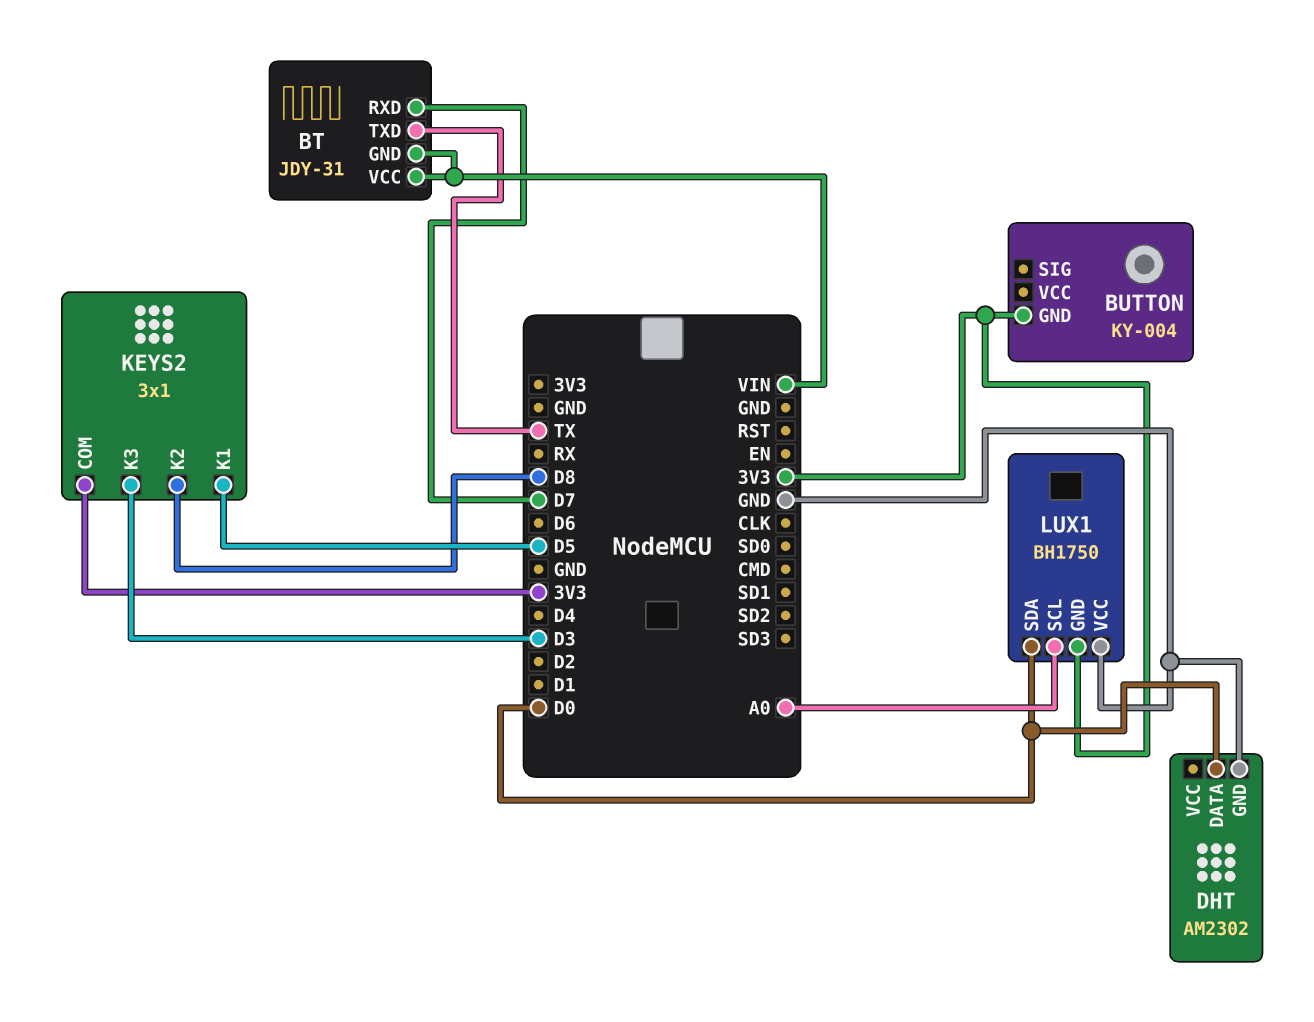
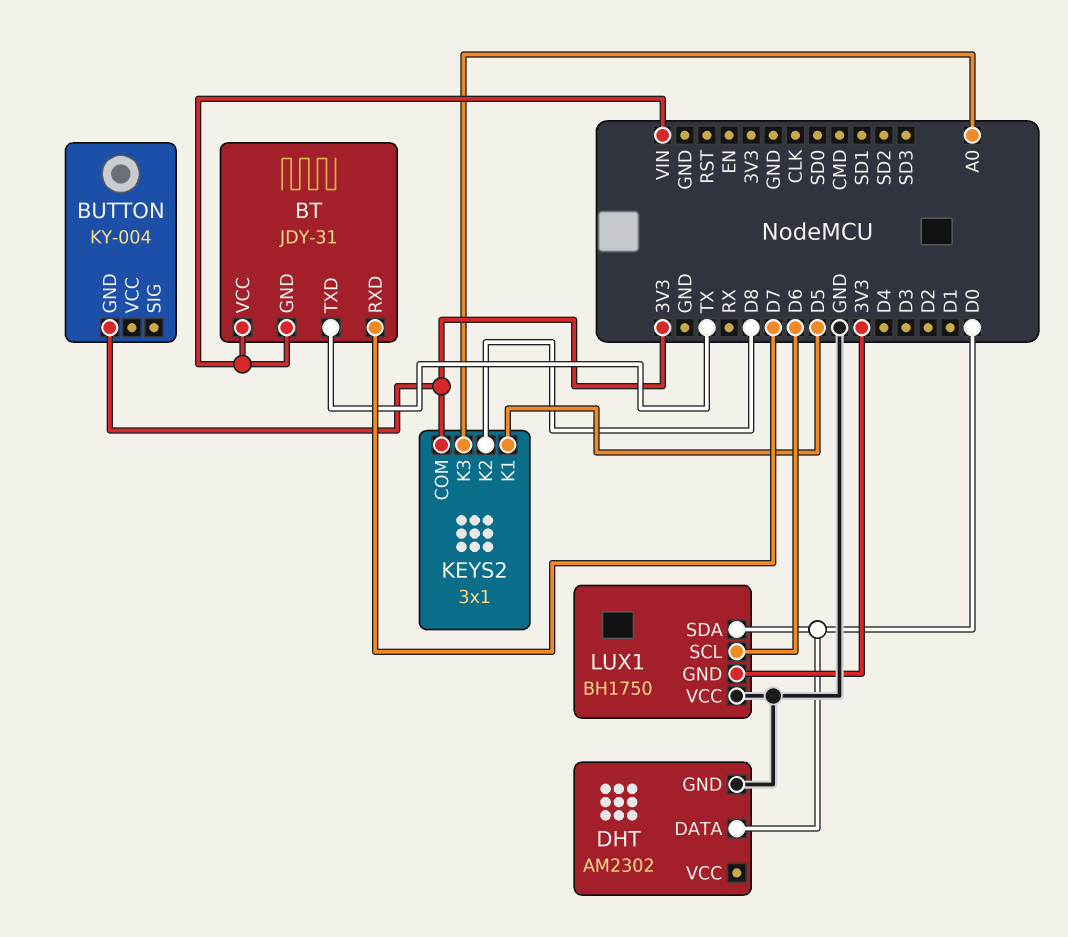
KEYS2 pin K3: D3 -> A0
LUX1 pin SCL: A0 -> D6

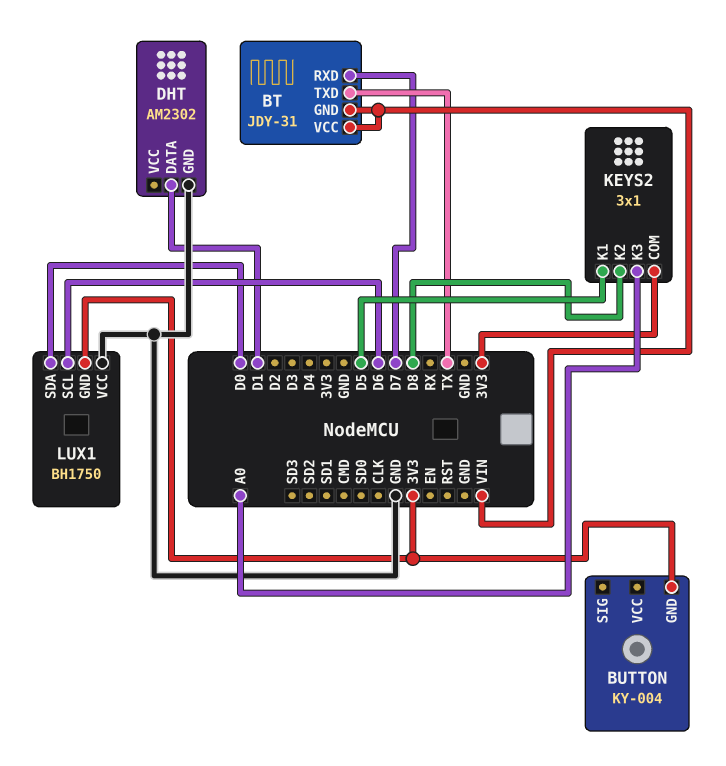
DHT pin DATA: D0 -> D1

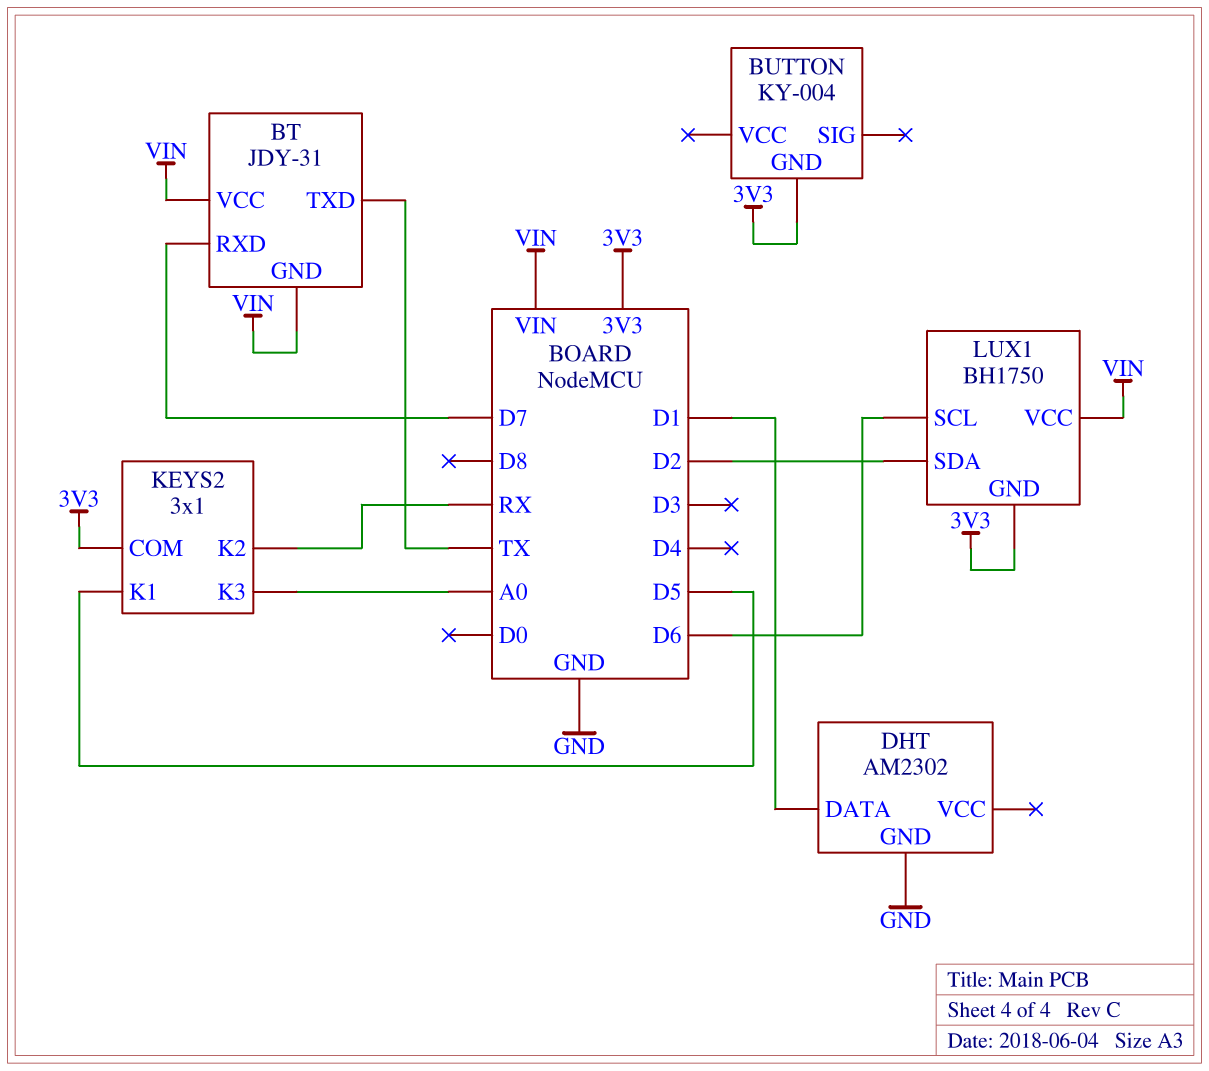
KEYS2 pin K2: D8 -> RX
LUX1 pin SDA: D0 -> D2
LUX1 pin VCC: GND -> VIN

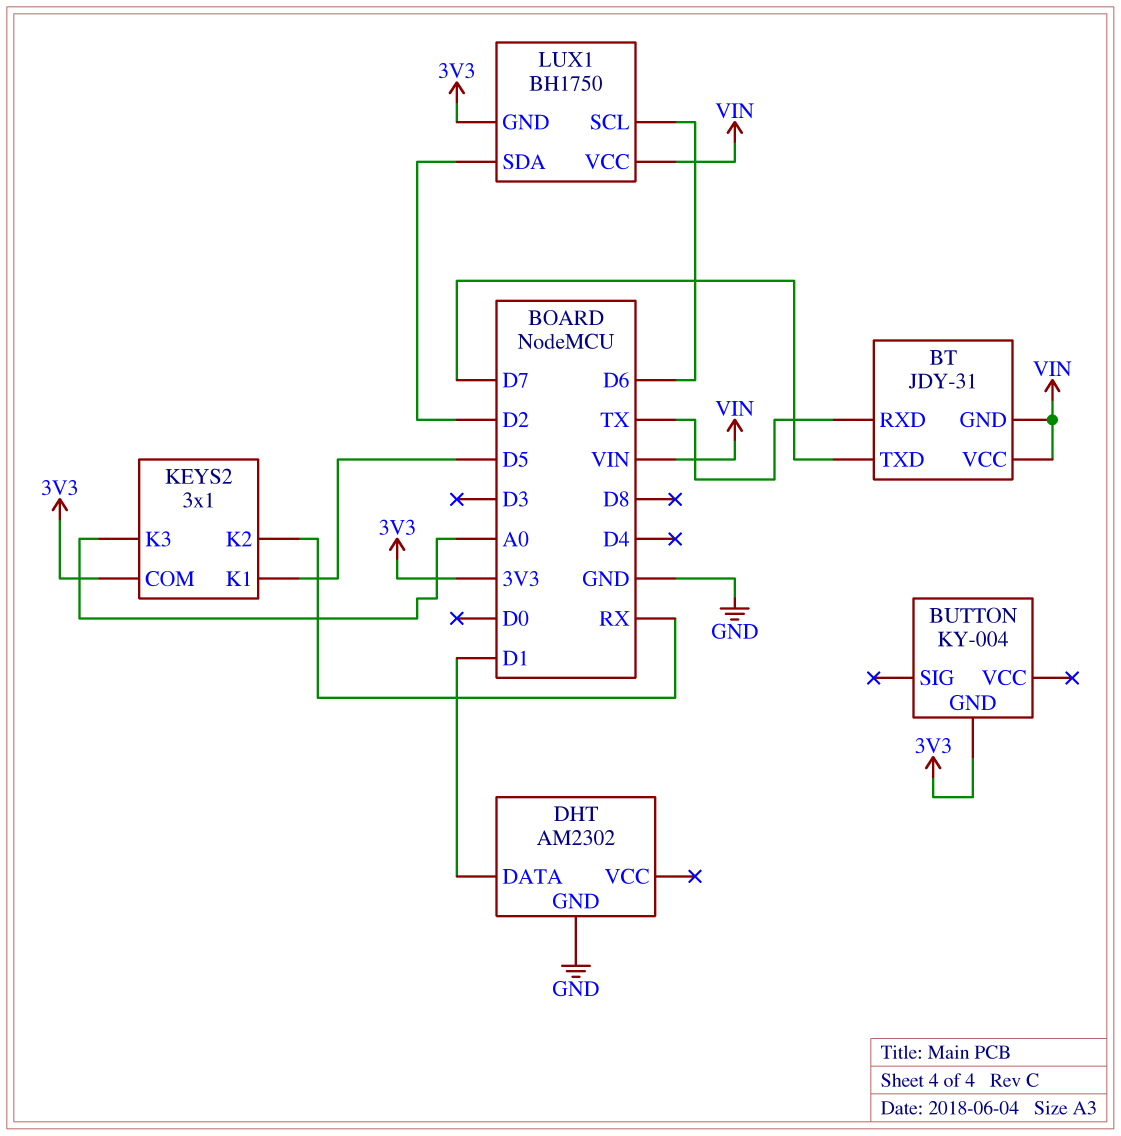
BT pin RXD: D7 -> TX
BT pin TXD: TX -> D7

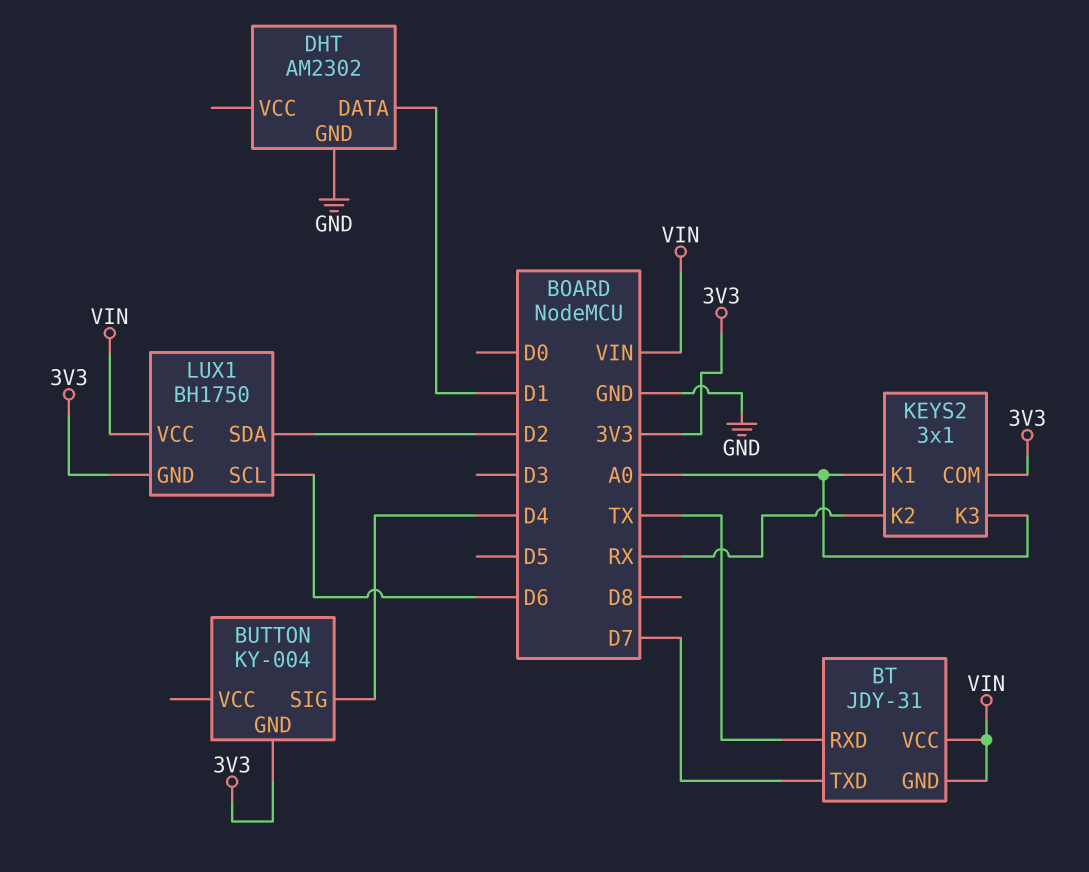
BUTTON pin SIG: none -> D4
KEYS2 pin K1: D5 -> A0

